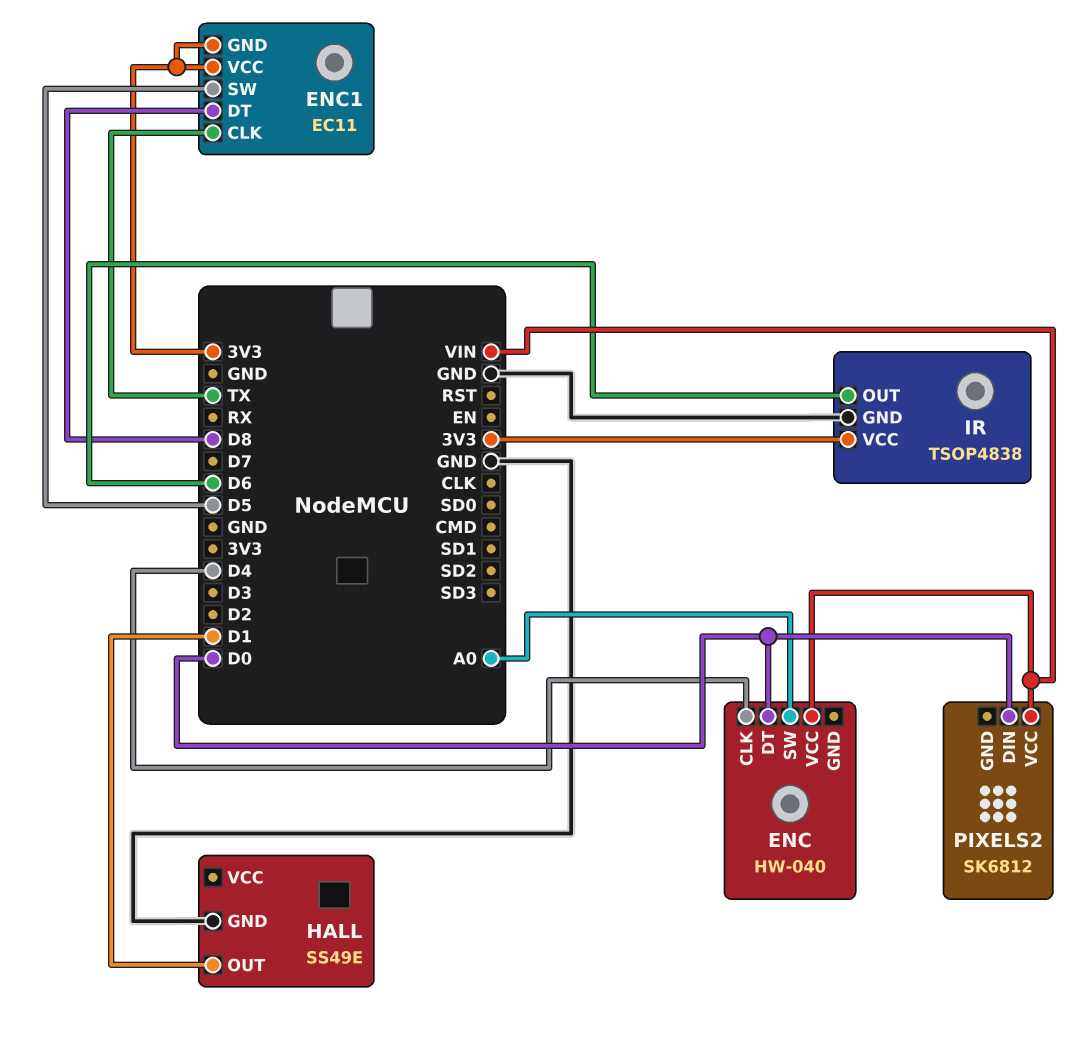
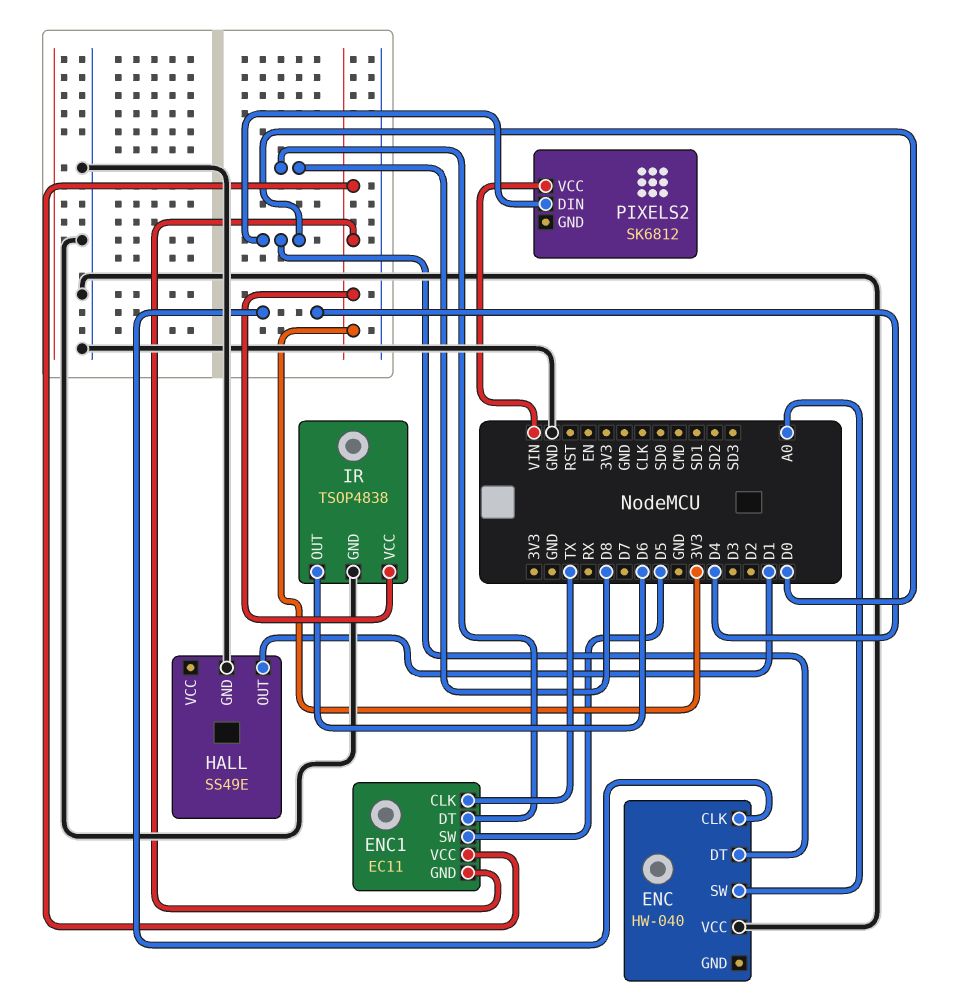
ENC pin VCC: VIN -> GND

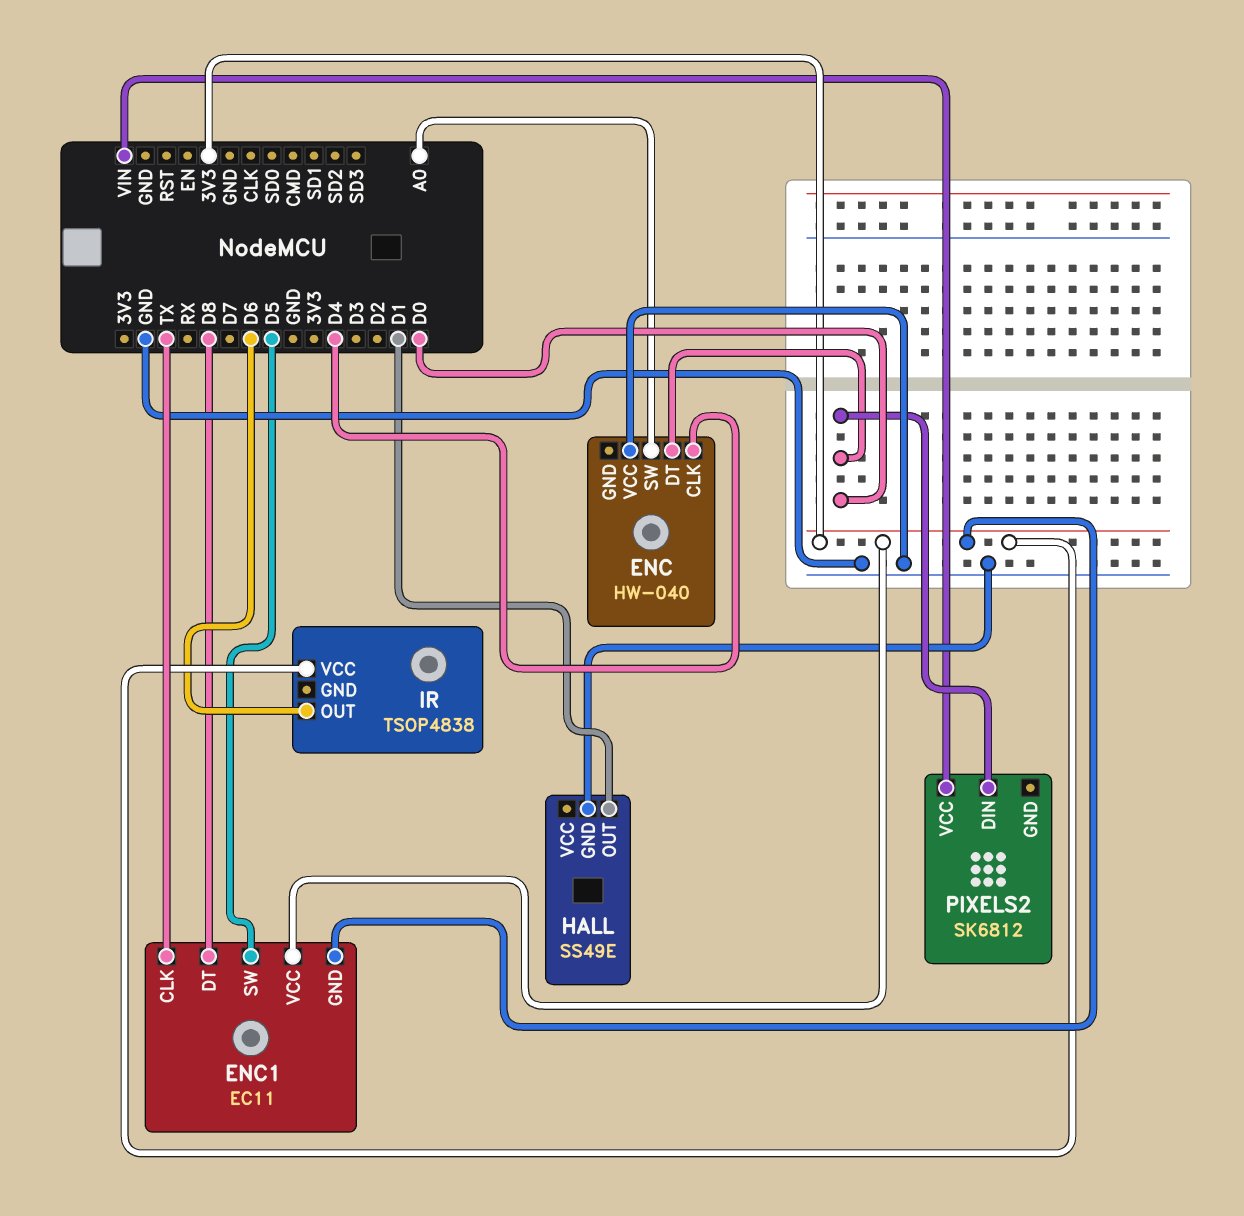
IR pin GND: GND -> none

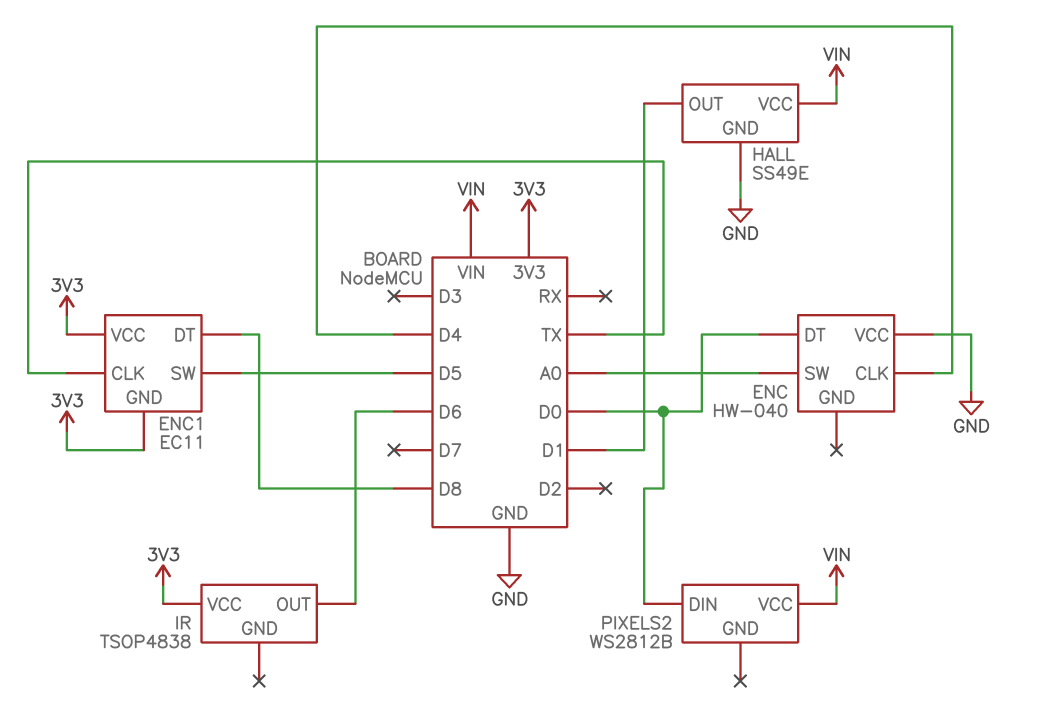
HALL pin VCC: none -> VIN
PIXELS2: SK6812 -> WS2812B

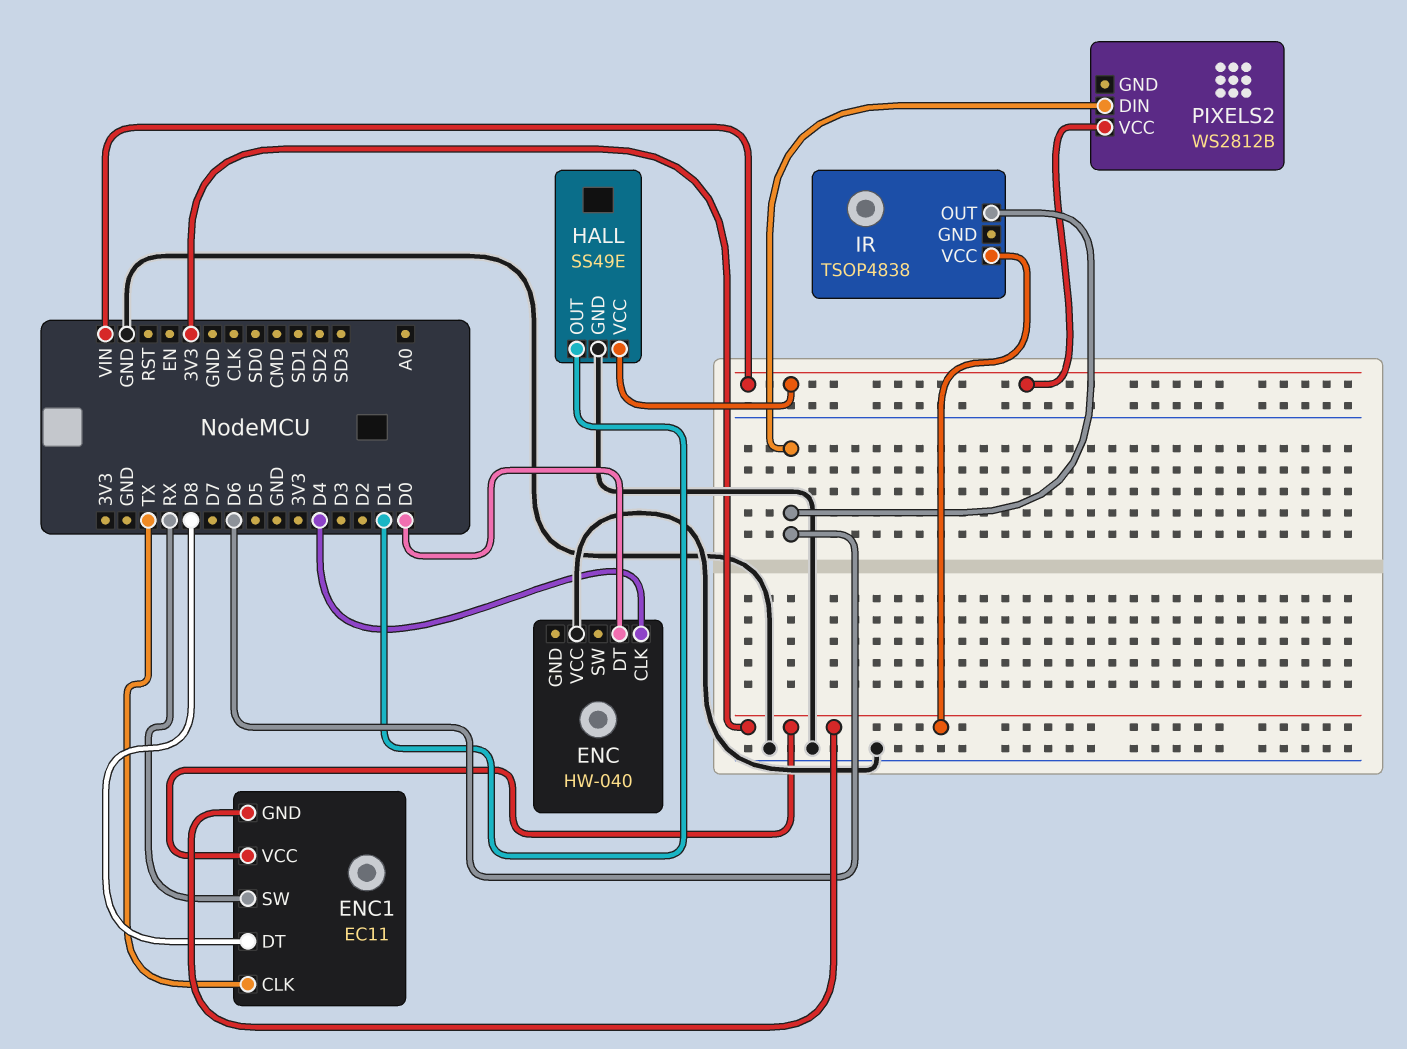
ENC pin SW: A0 -> none
ENC1 pin SW: D5 -> RX
PIXELS2 pin DIN: D0 -> D6

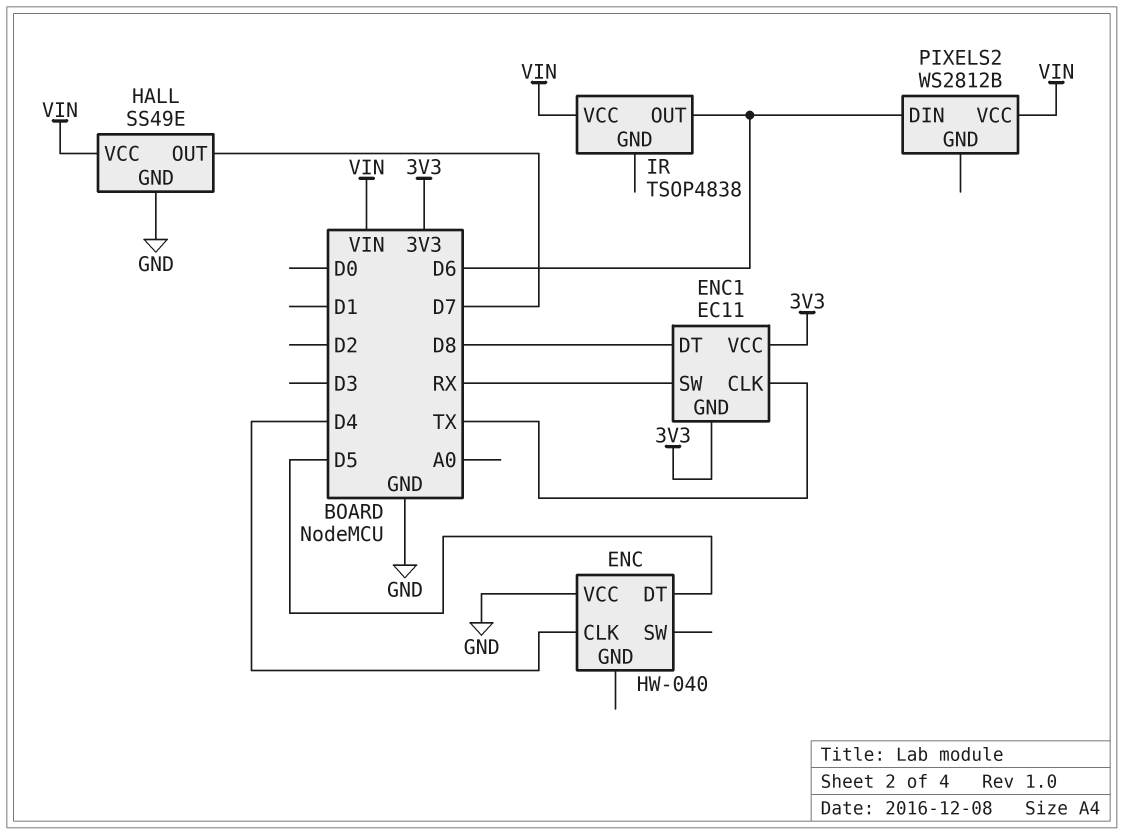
ENC pin DT: D0 -> D5
HALL pin OUT: D1 -> D7
IR pin VCC: 3V3 -> VIN

